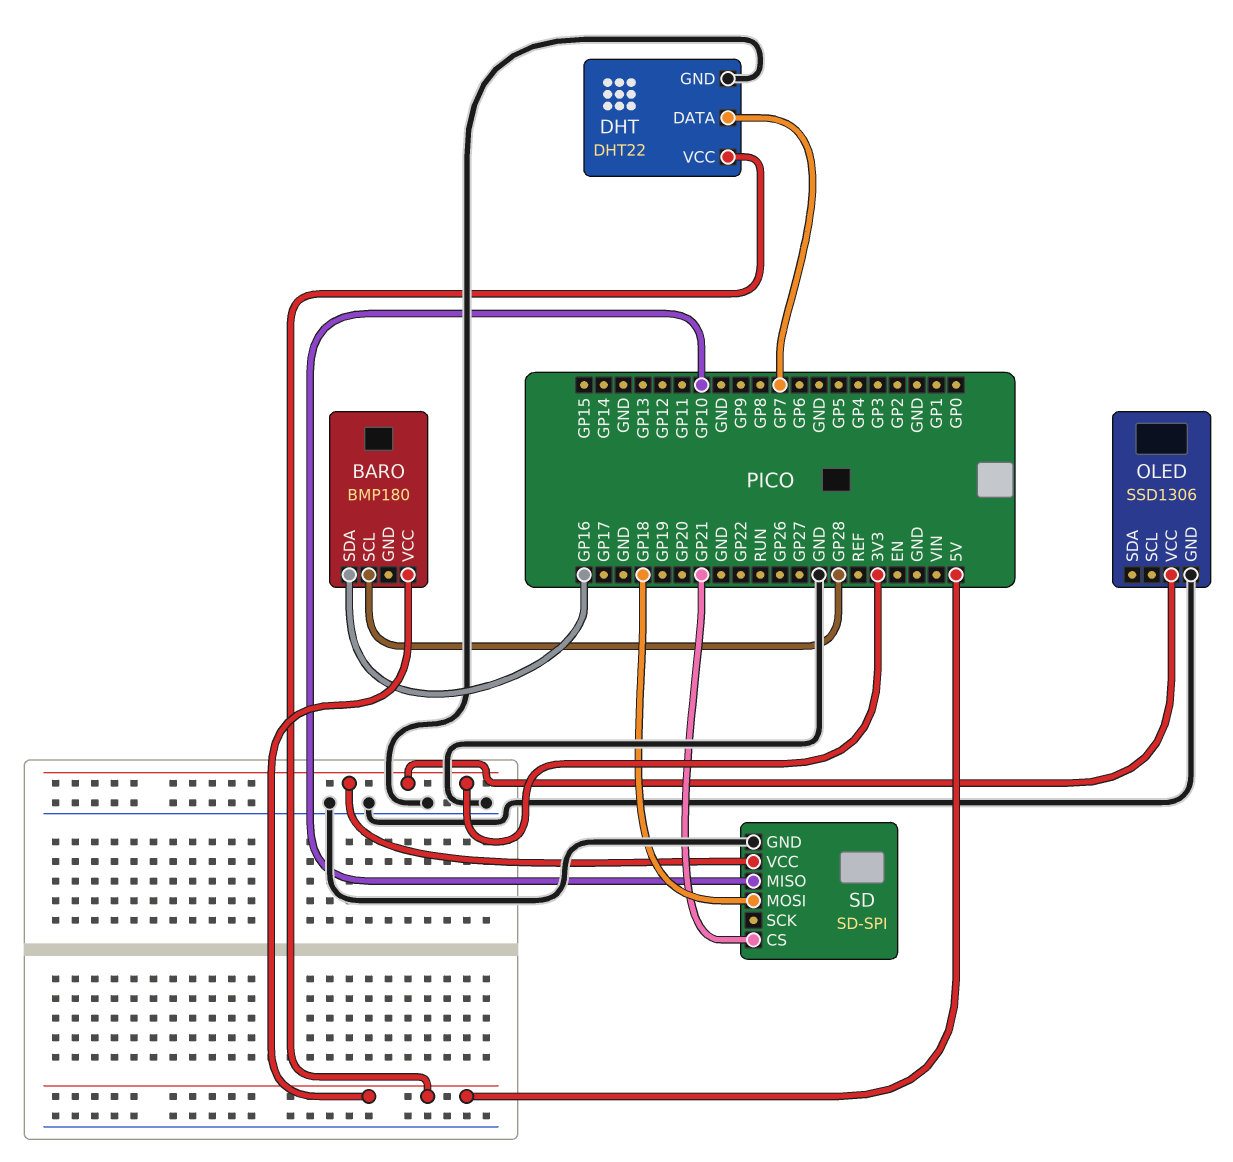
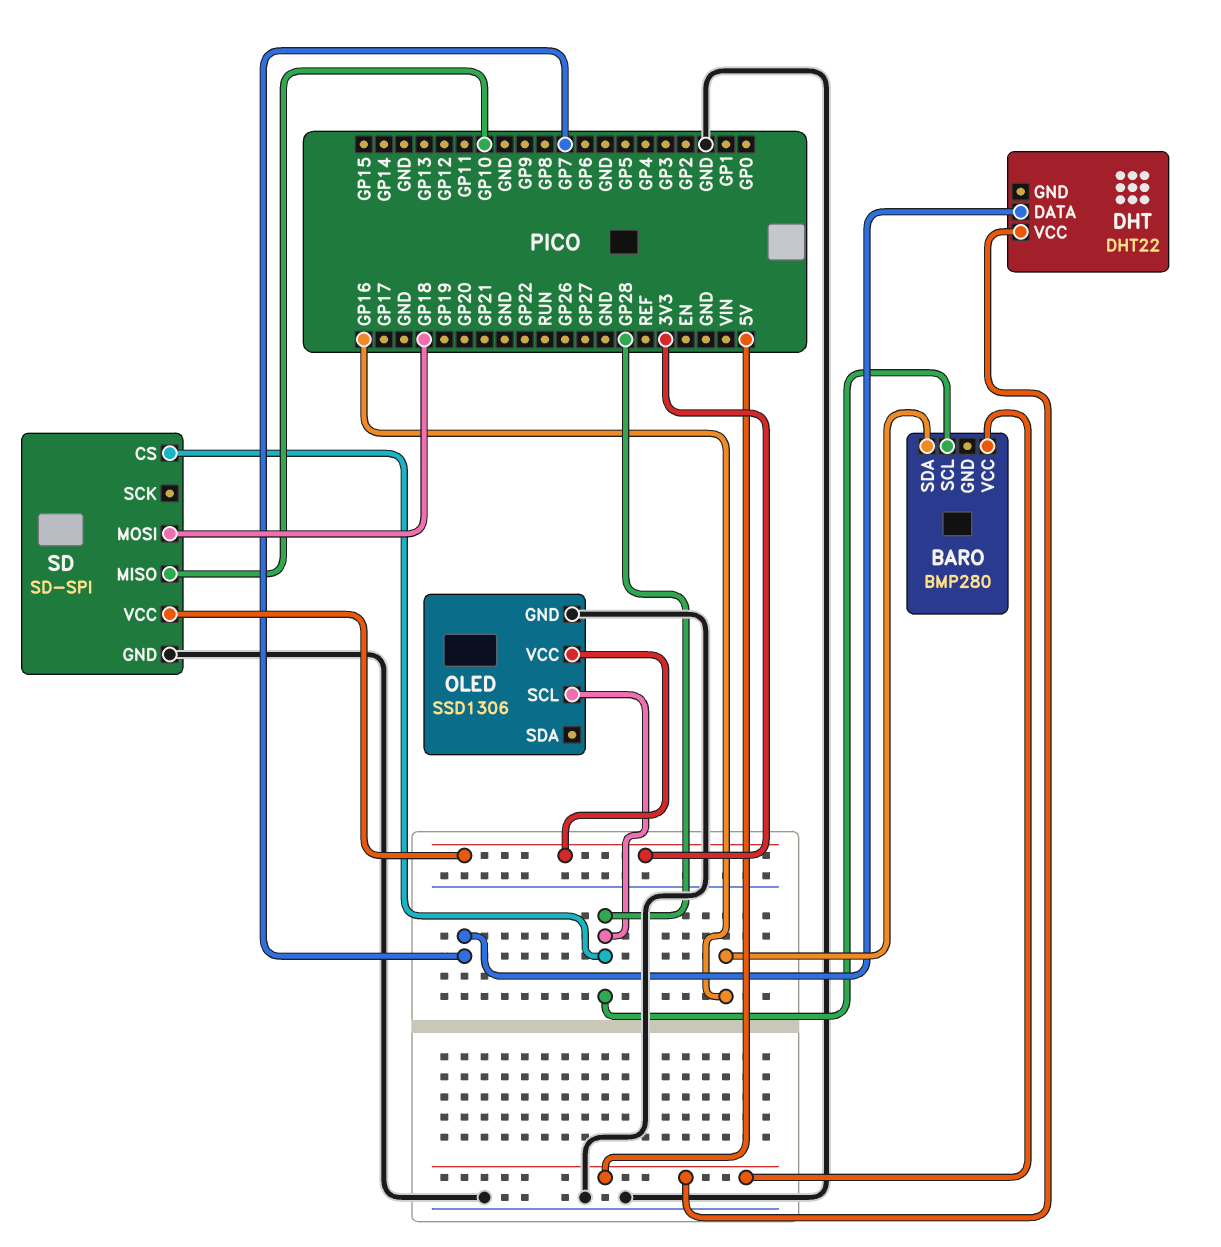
BARO: BMP180 -> BMP280
DHT pin GND: GND -> none
OLED pin SCL: none -> GP28
SD pin CS: GP21 -> GP28

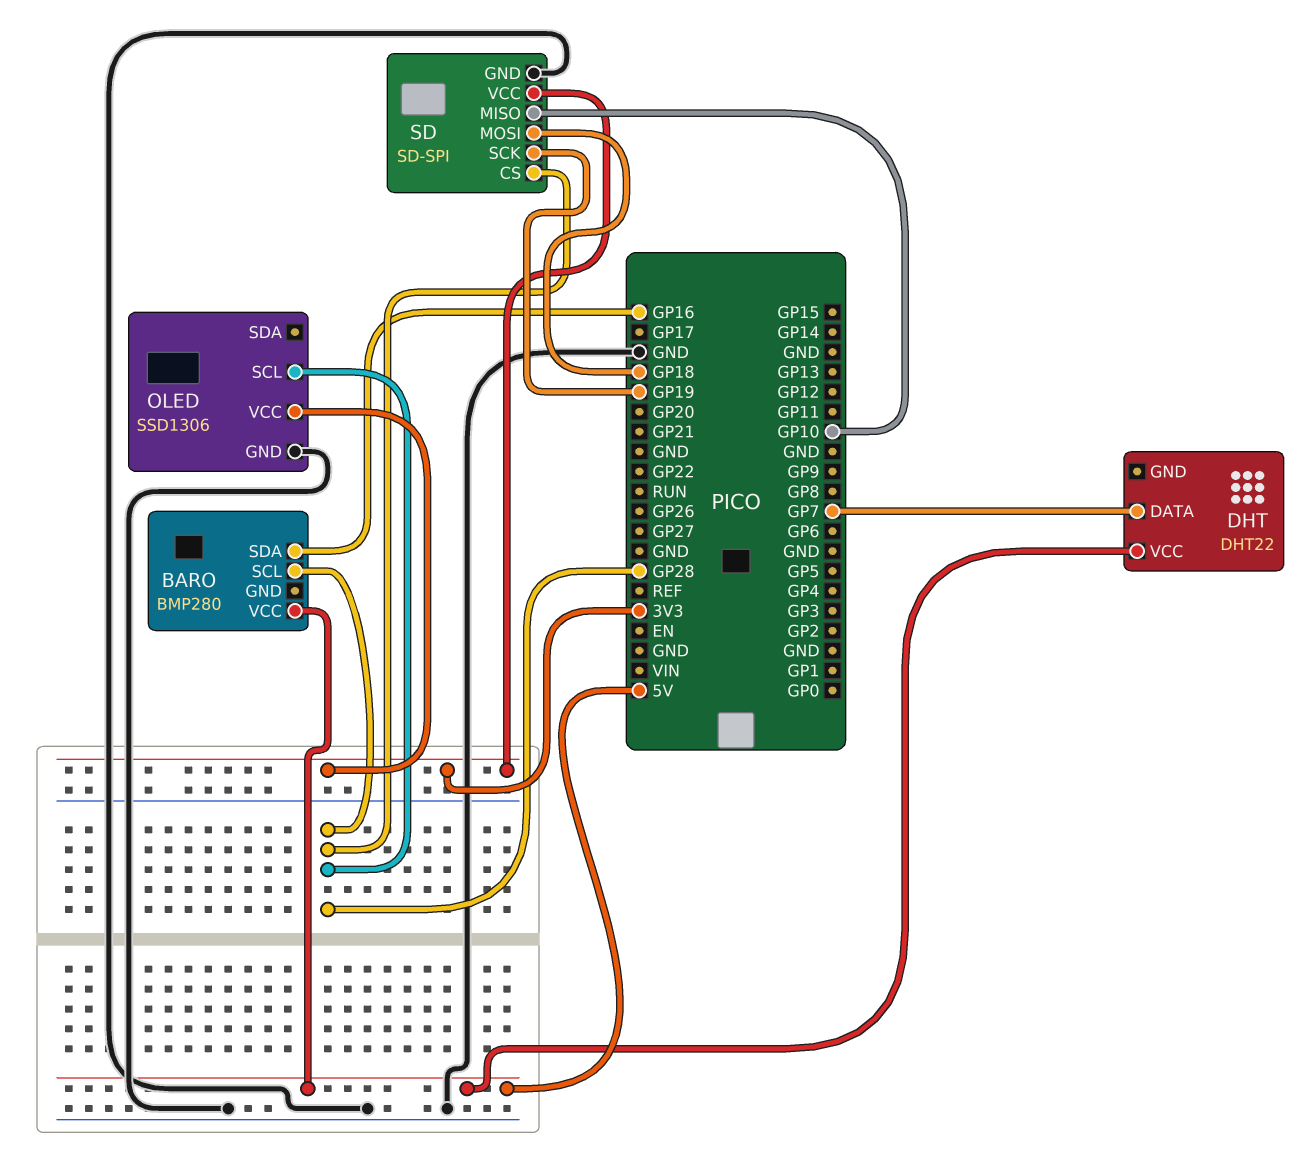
SD pin SCK: none -> GP19

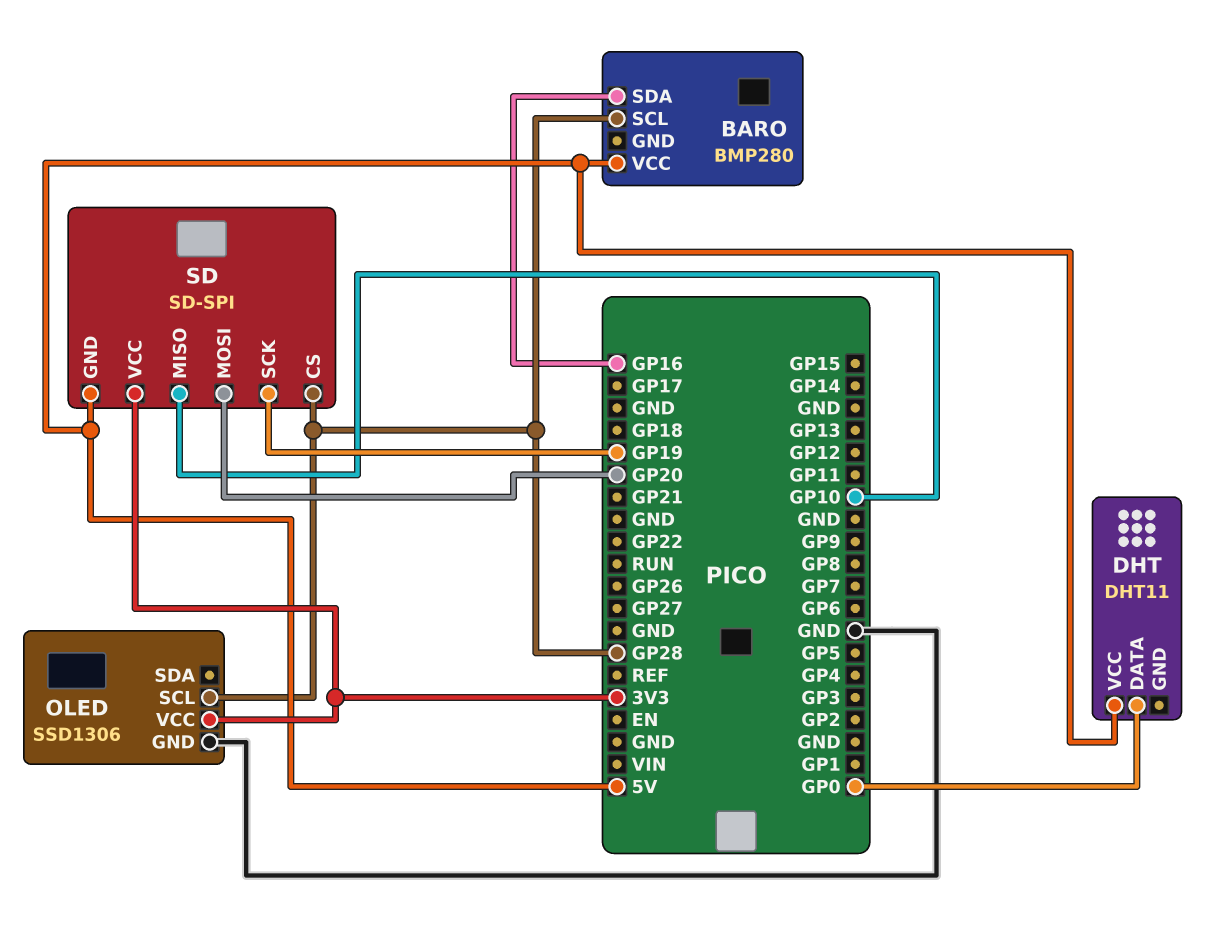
DHT: DHT22 -> DHT11
DHT pin DATA: GP7 -> GP0
SD pin GND: GND -> 5V
SD pin MOSI: GP18 -> GP20

